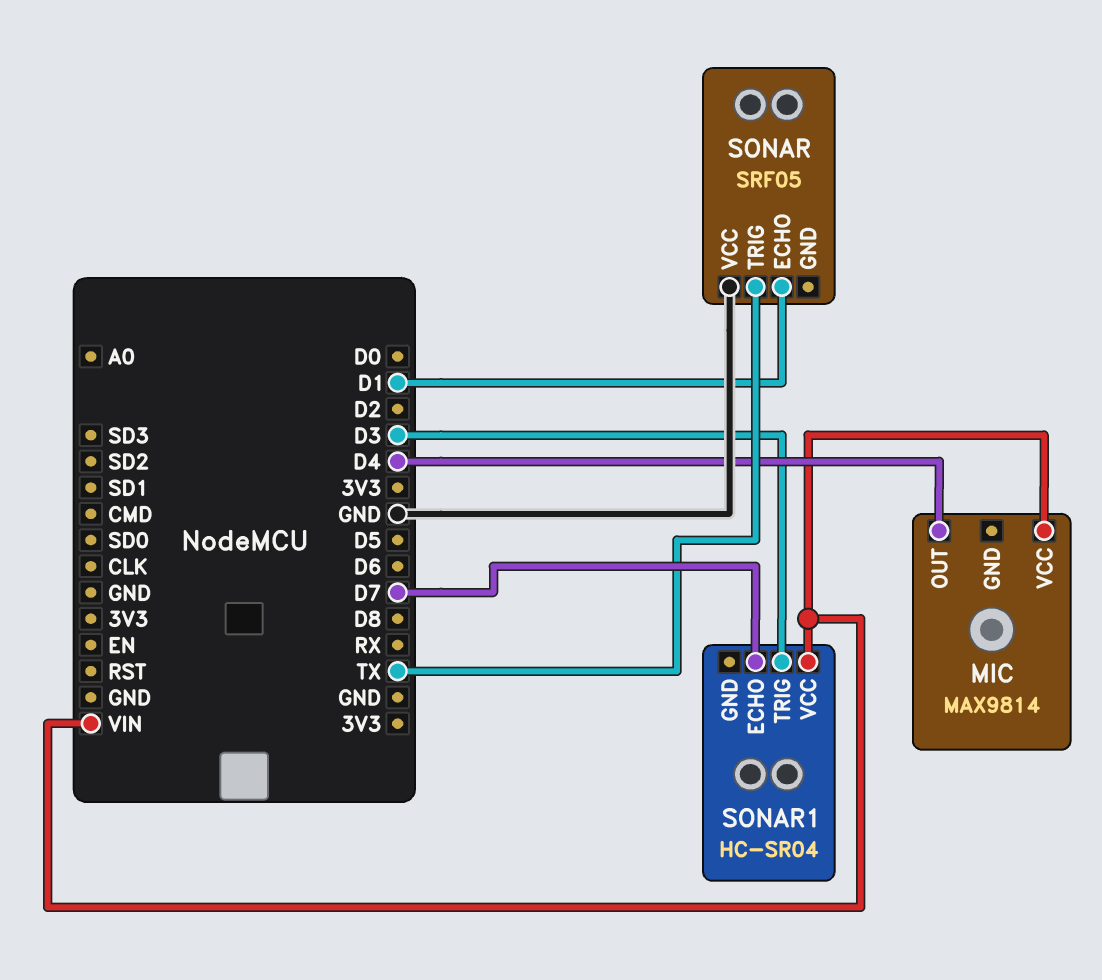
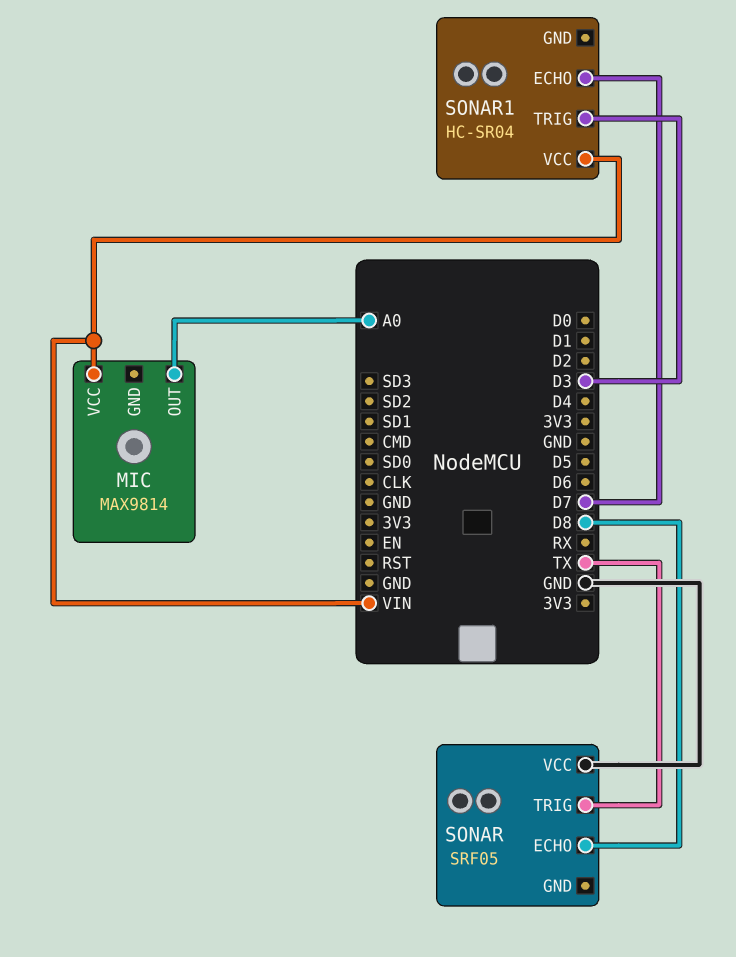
MIC pin OUT: D4 -> A0
SONAR pin ECHO: D1 -> D8

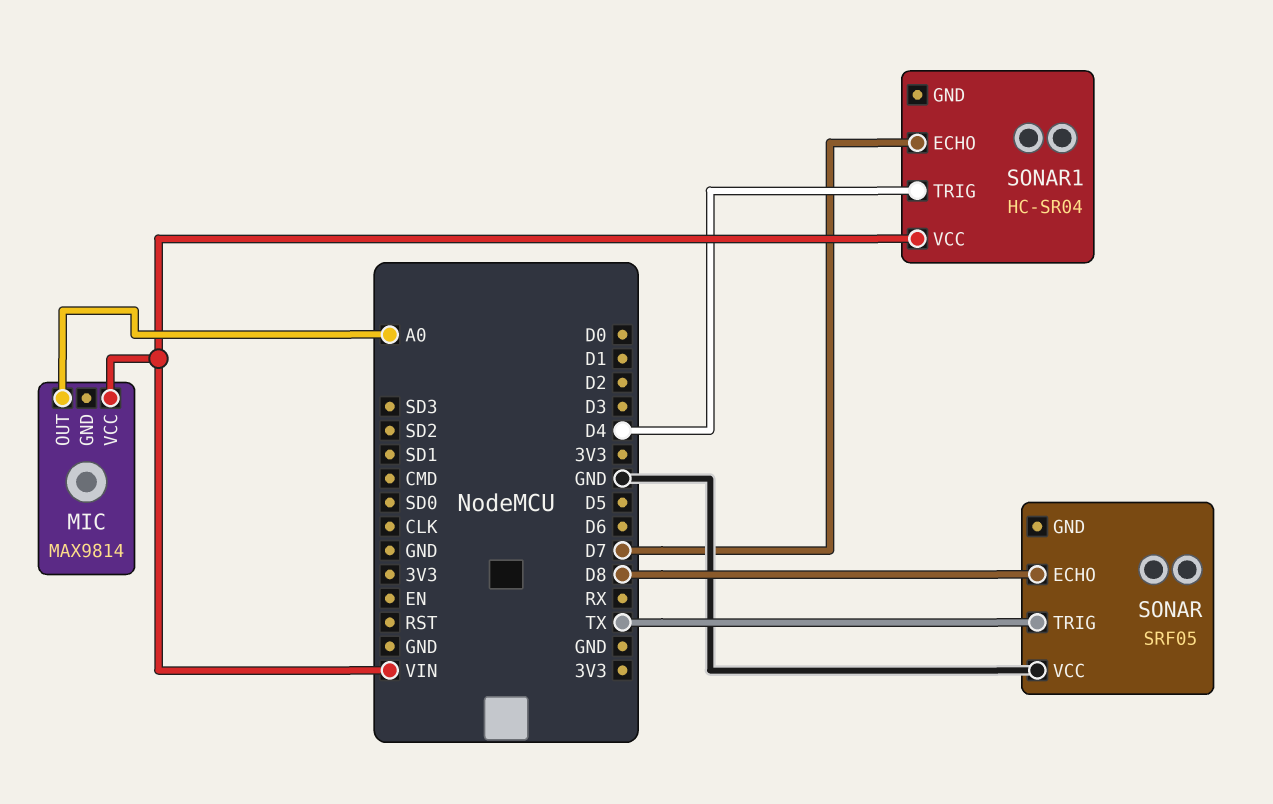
SONAR1 pin TRIG: D3 -> D4

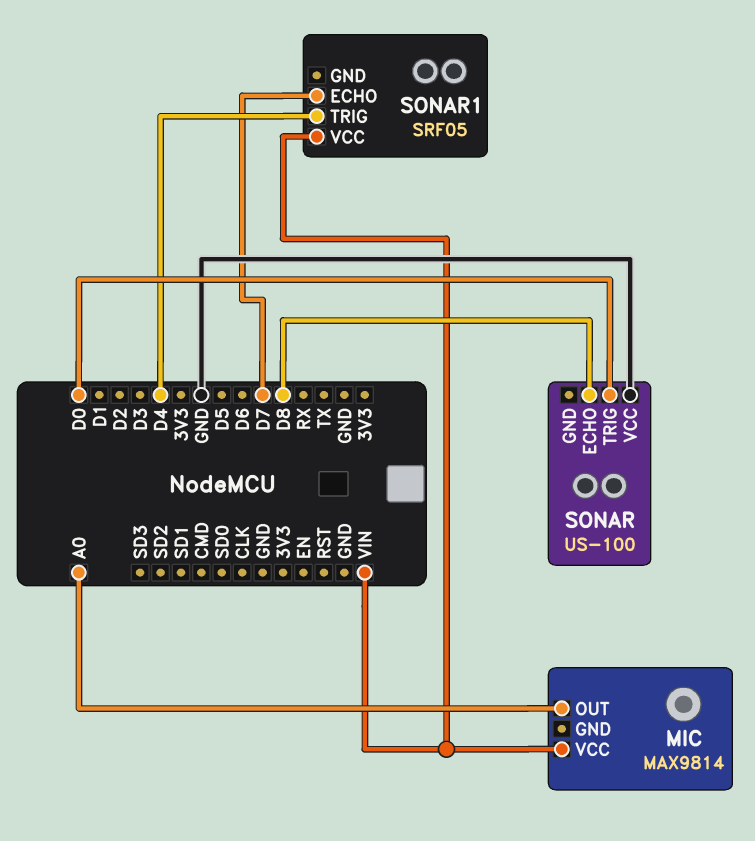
SONAR: SRF05 -> US-100
SONAR pin TRIG: TX -> D0
SONAR1: HC-SR04 -> SRF05

